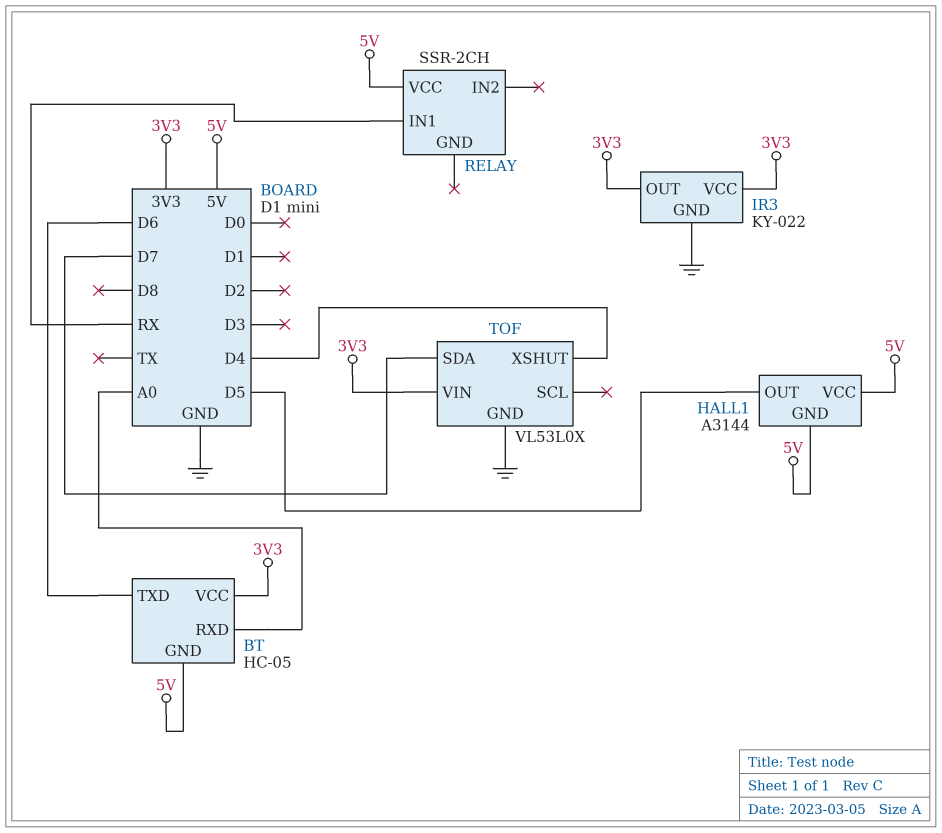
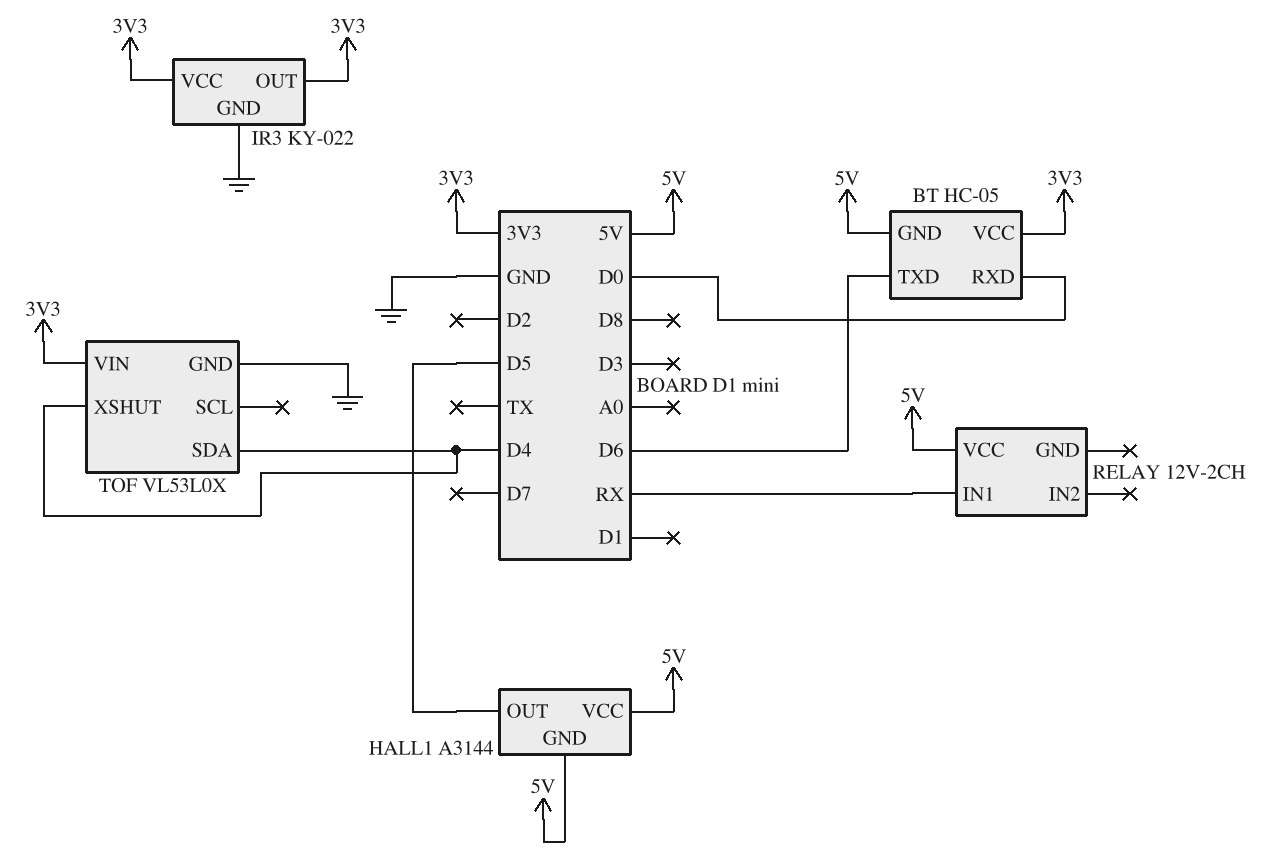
BT pin RXD: A0 -> D0
RELAY: SSR-2CH -> 12V-2CH
TOF pin SDA: D7 -> D4

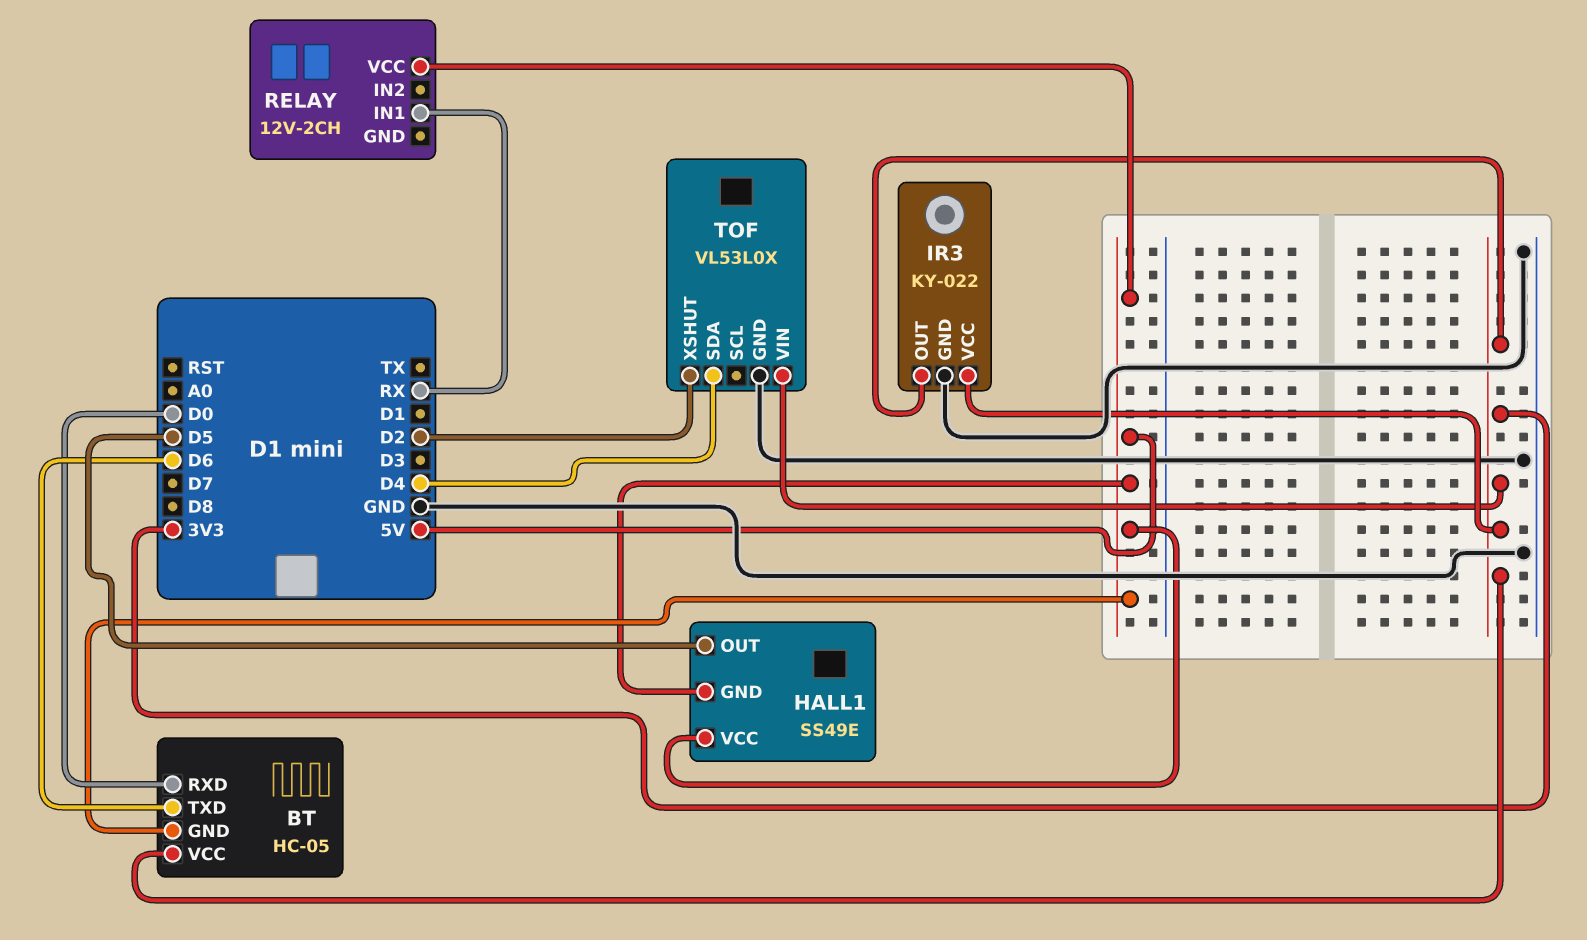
HALL1: A3144 -> SS49E
TOF pin XSHUT: D4 -> D2

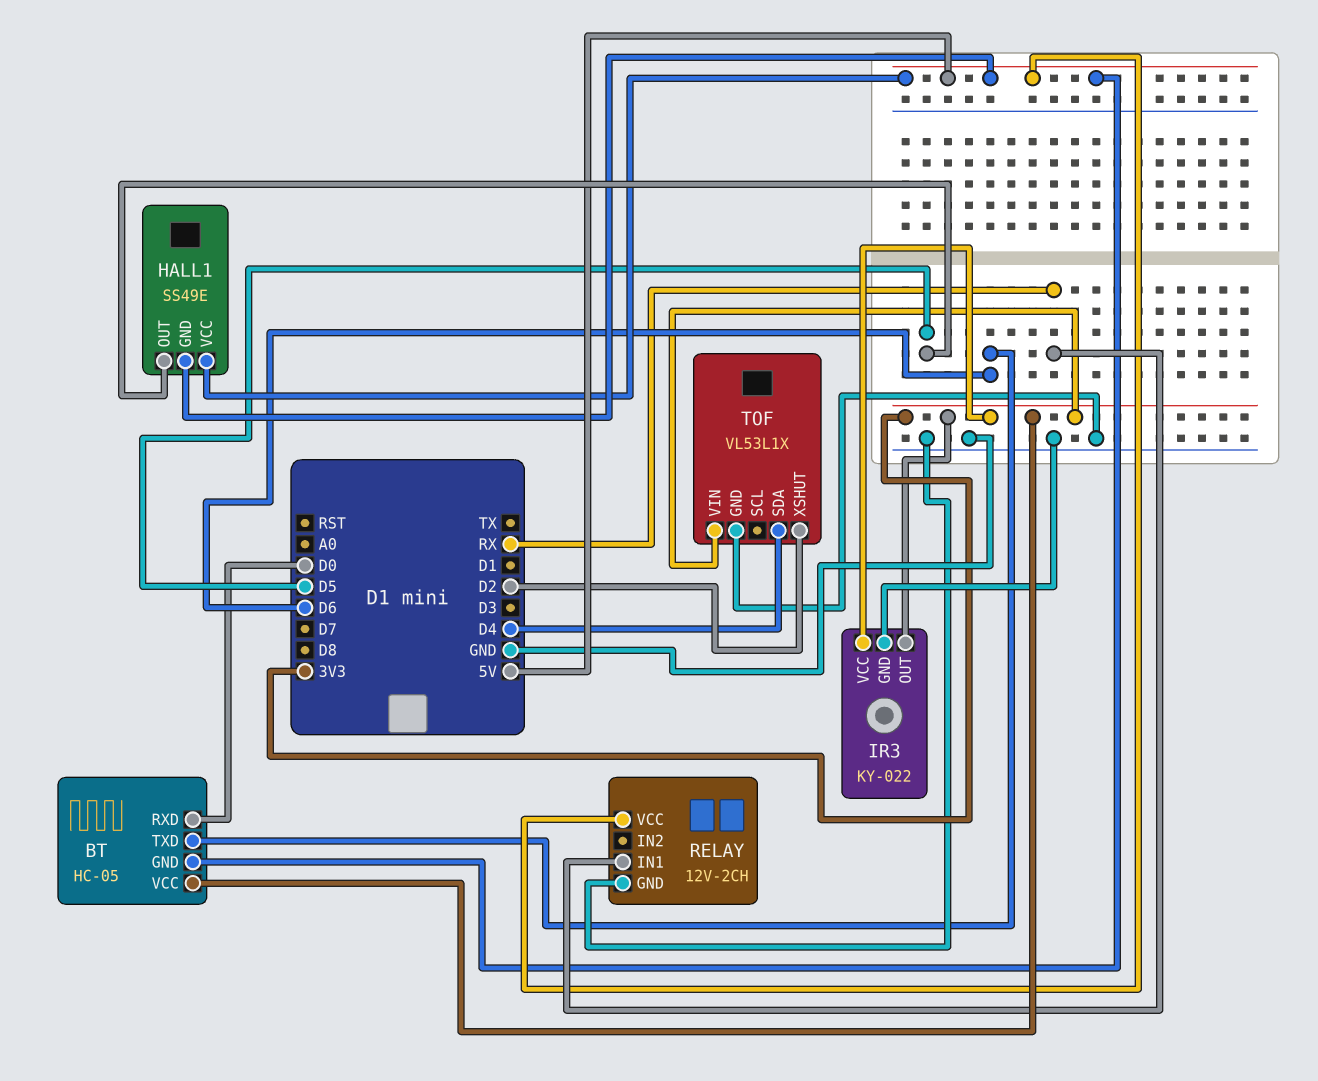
RELAY pin GND: none -> GND
TOF: VL53L0X -> VL53L1X

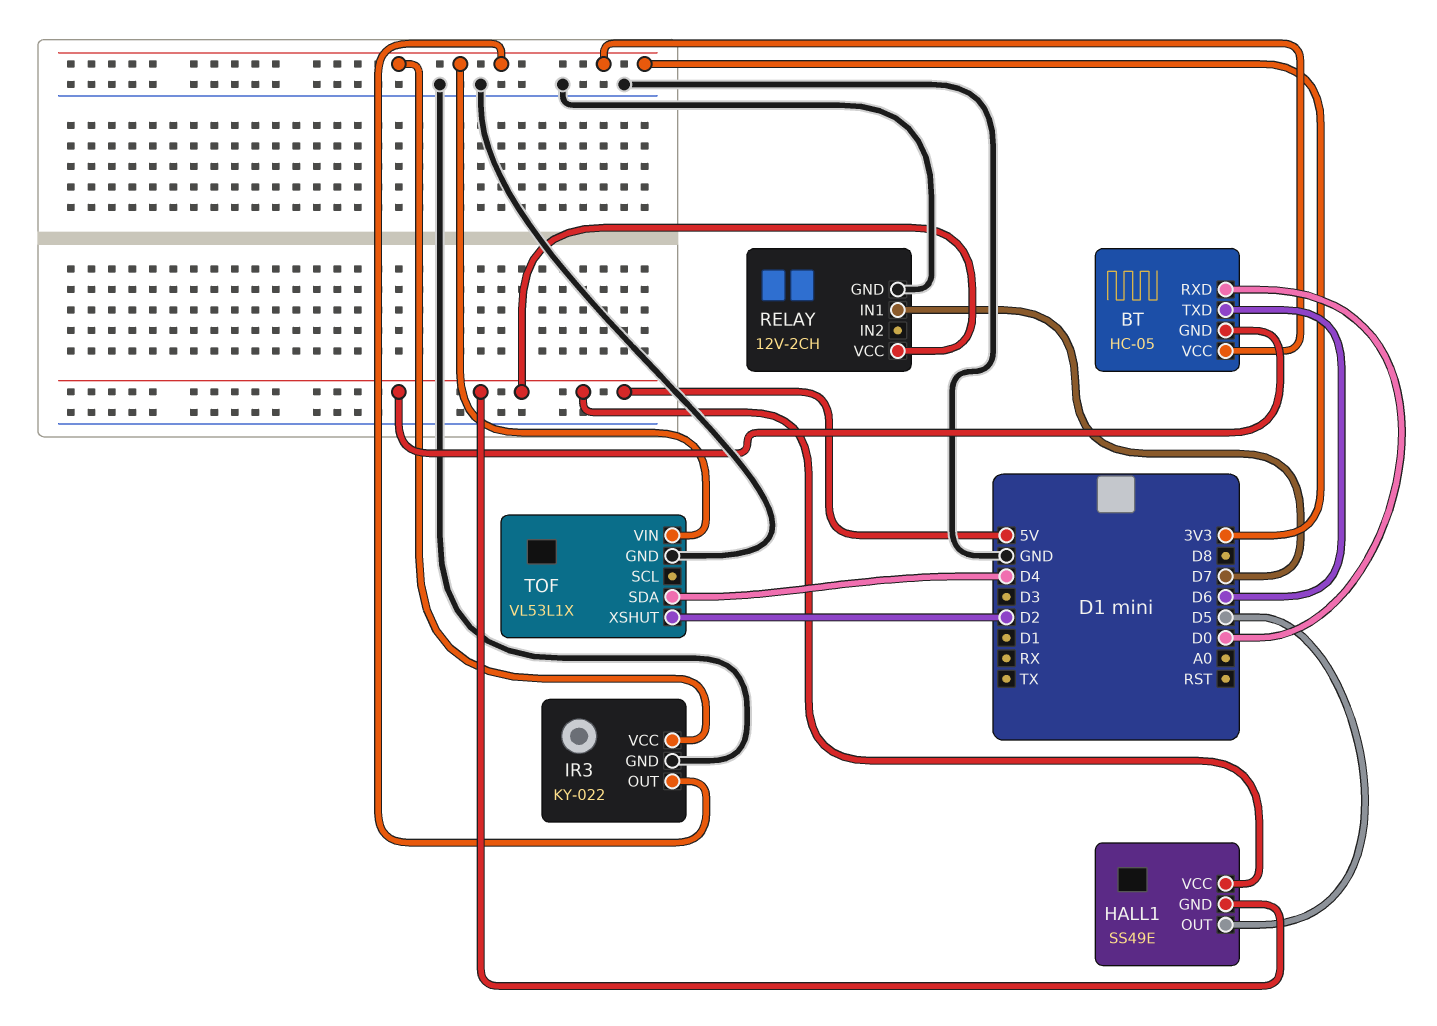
RELAY pin IN1: RX -> D7

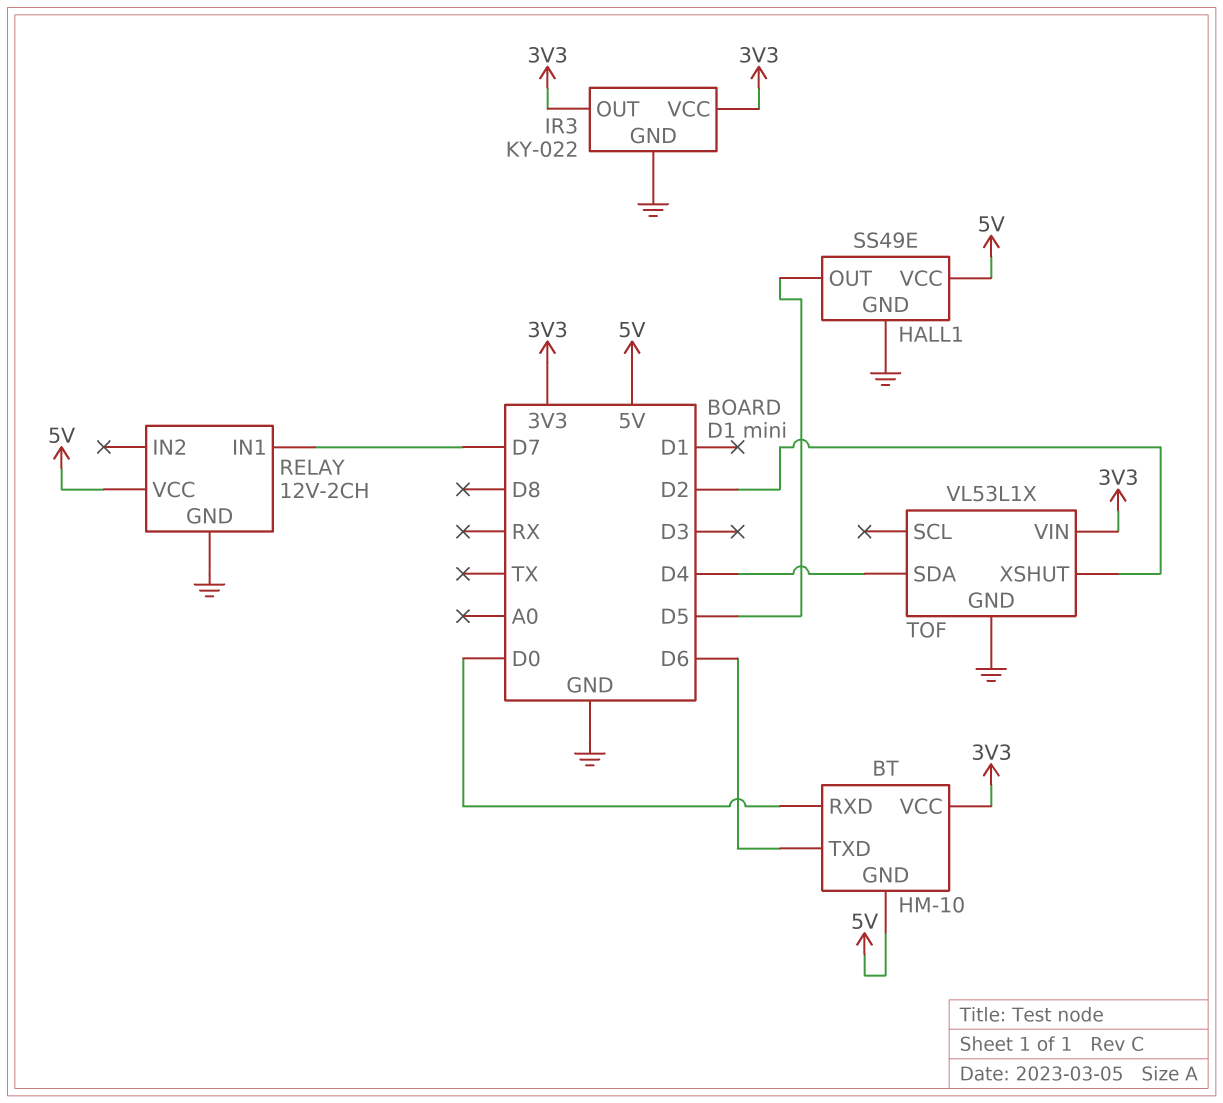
BT: HC-05 -> HM-10
HALL1 pin GND: 5V -> GND

